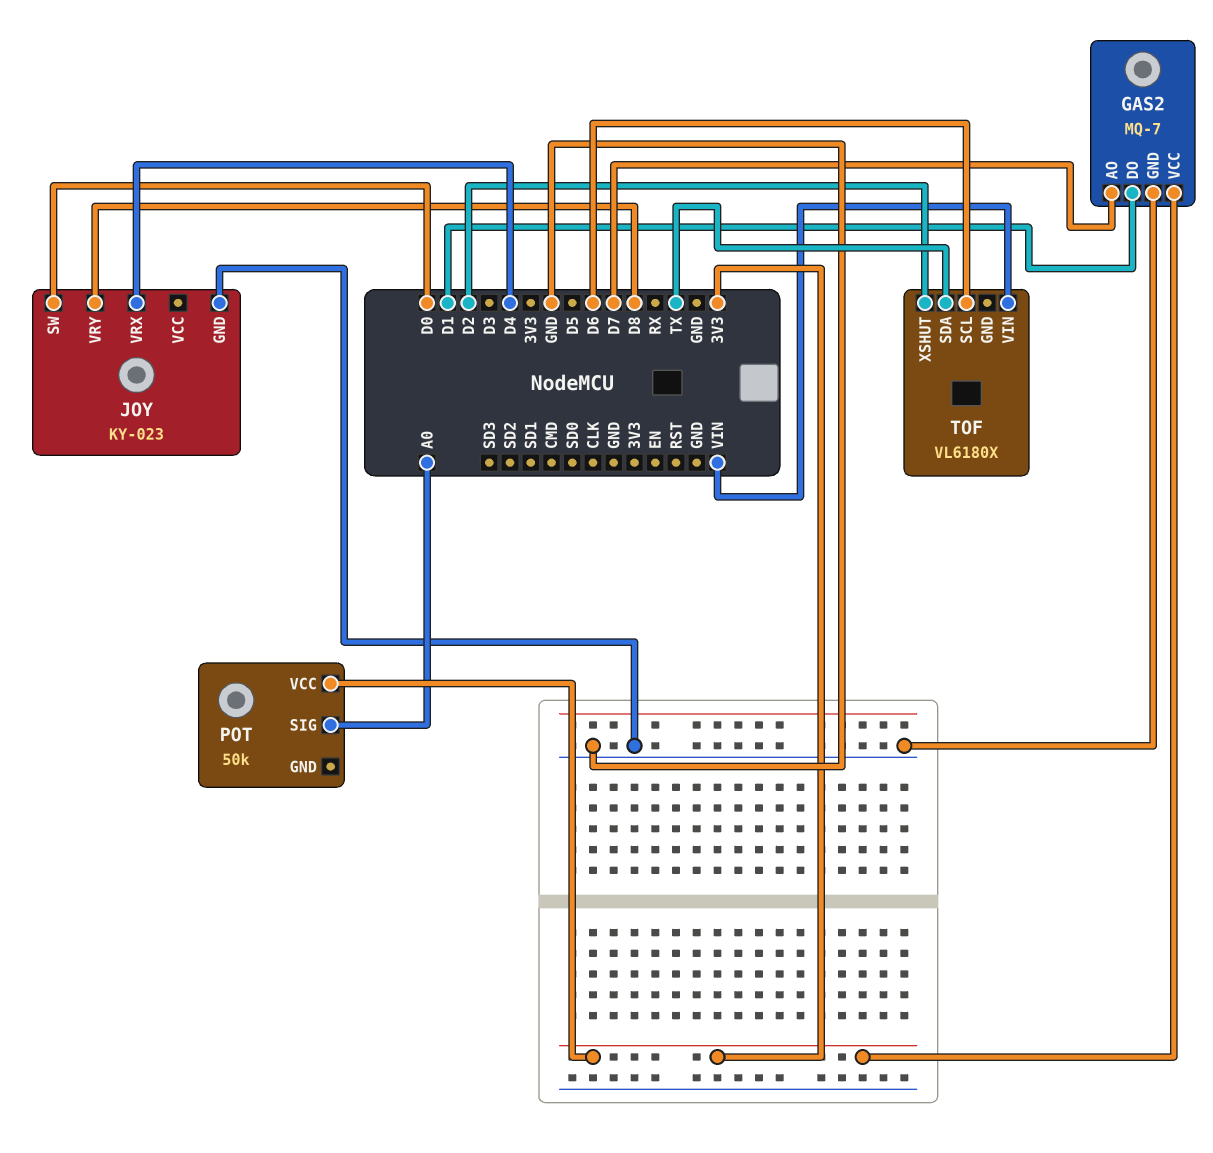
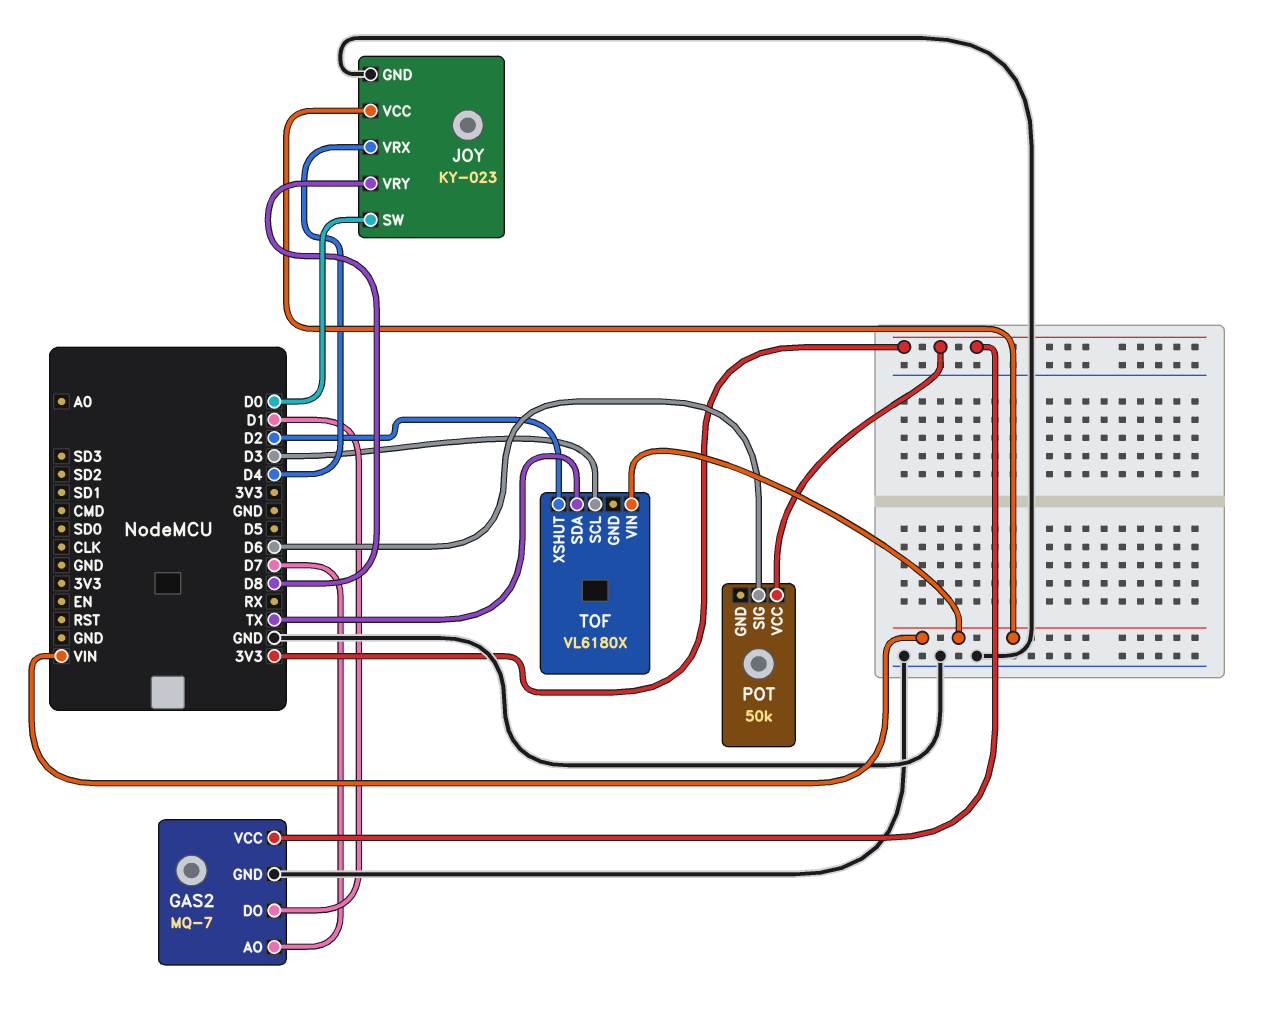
JOY pin VCC: none -> VIN
POT pin SIG: A0 -> D6
TOF pin SCL: D6 -> D3

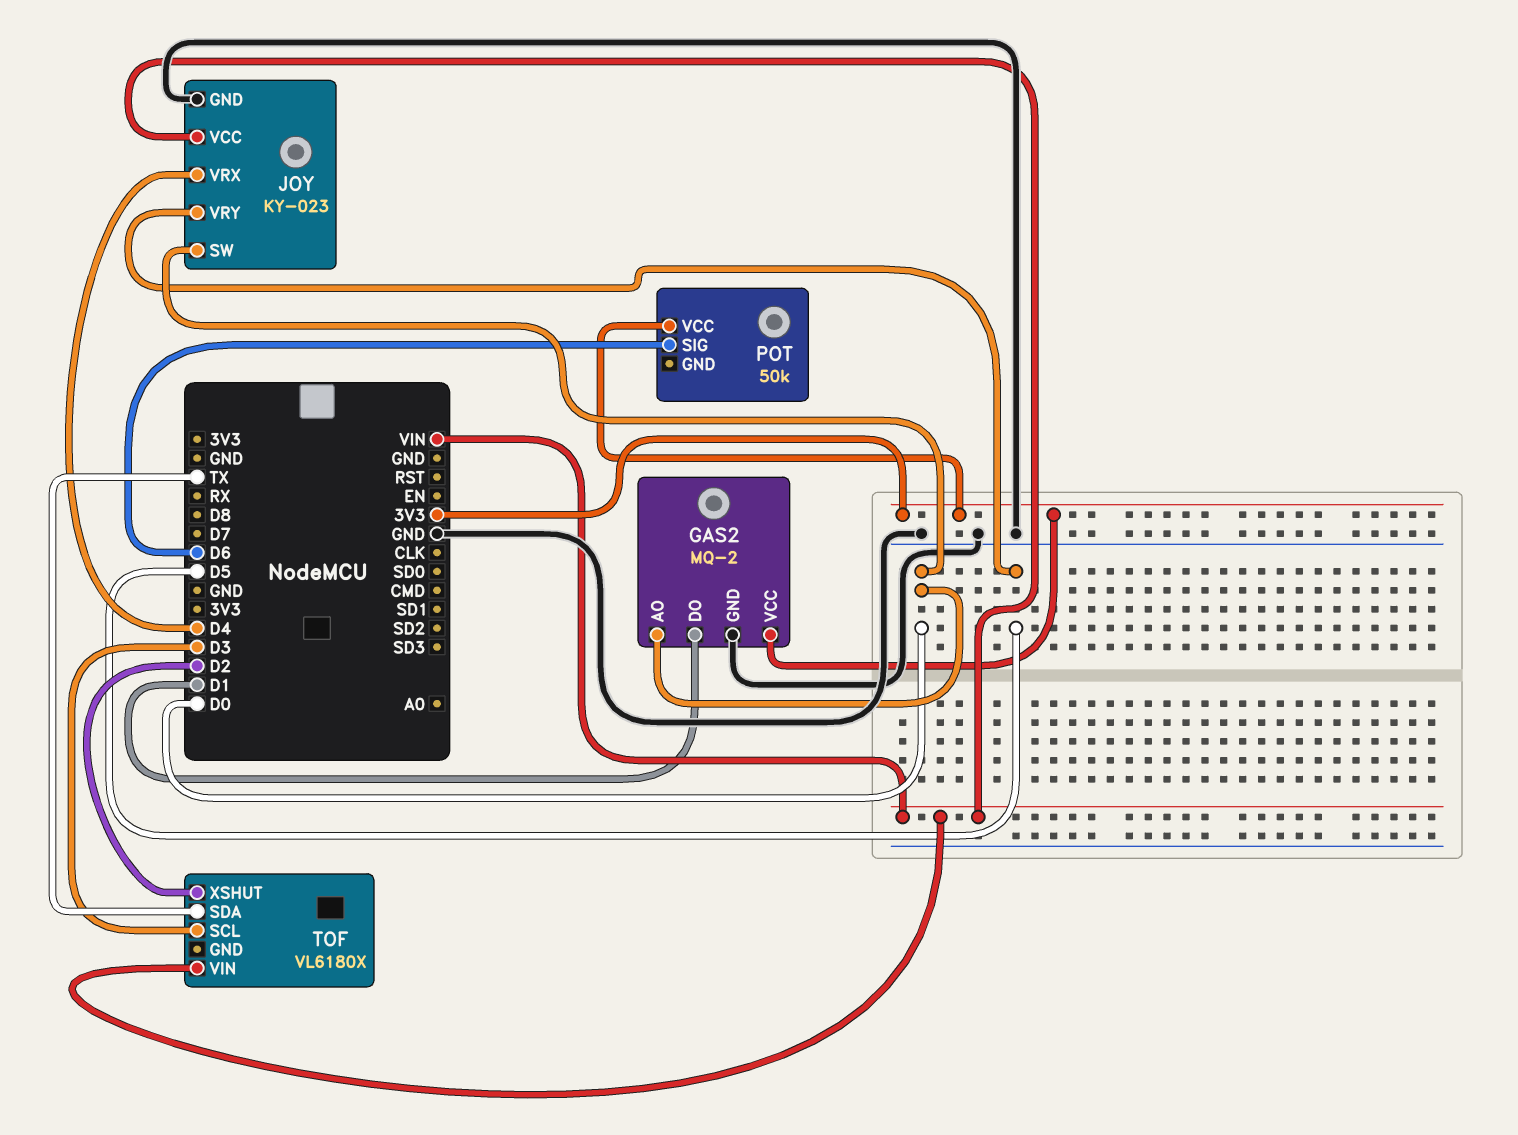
GAS2: MQ-7 -> MQ-2
GAS2 pin AO: D7 -> D0
JOY pin VRY: D8 -> D5

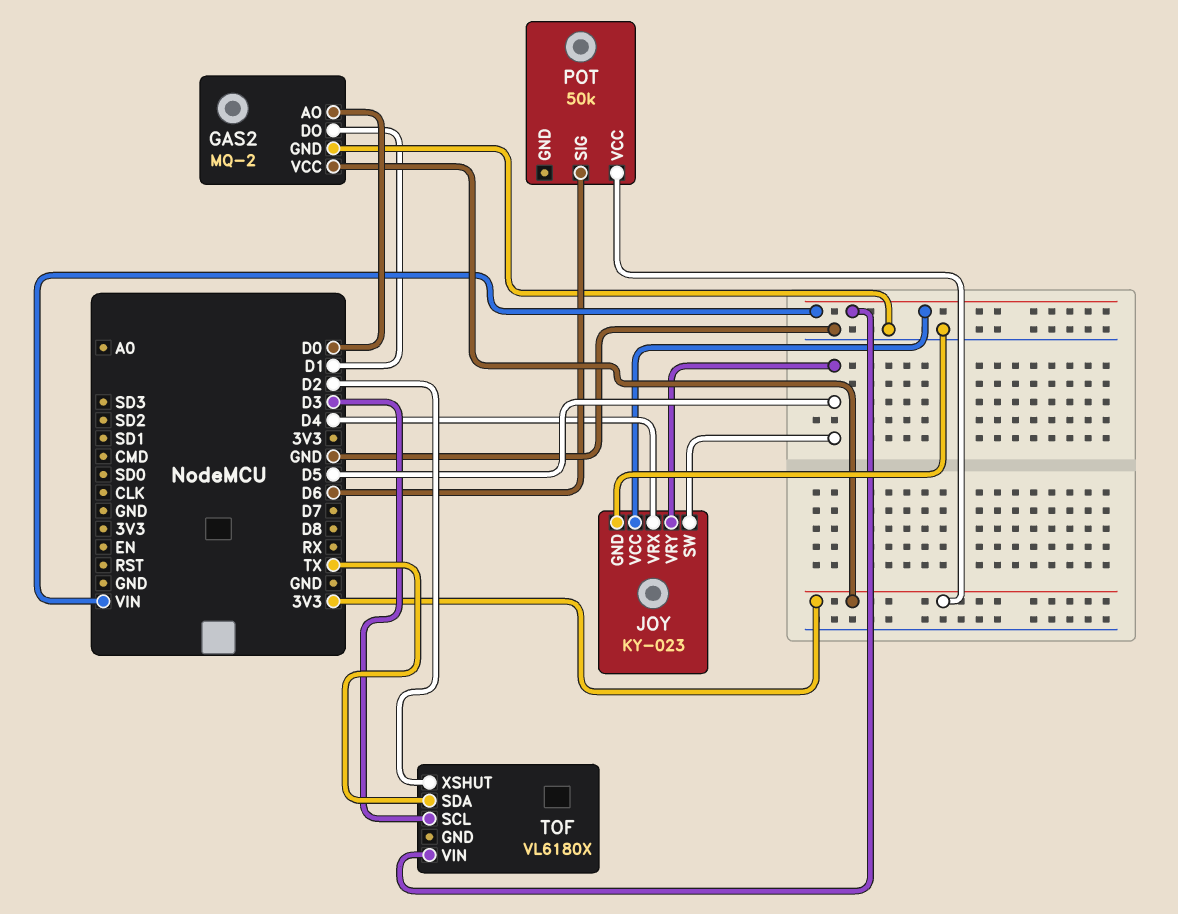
JOY pin SW: D0 -> D5

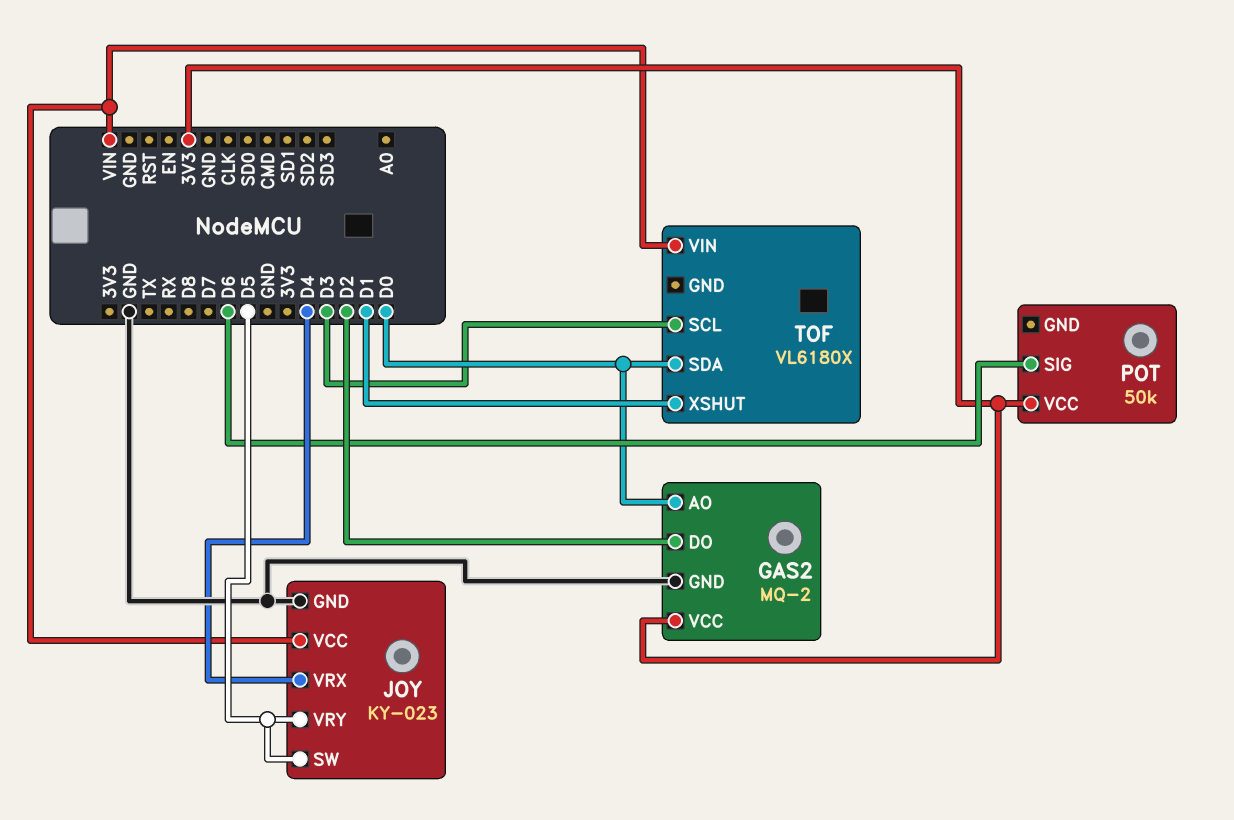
GAS2 pin DO: D1 -> D2
TOF pin SDA: TX -> D0
TOF pin XSHUT: D2 -> D1

